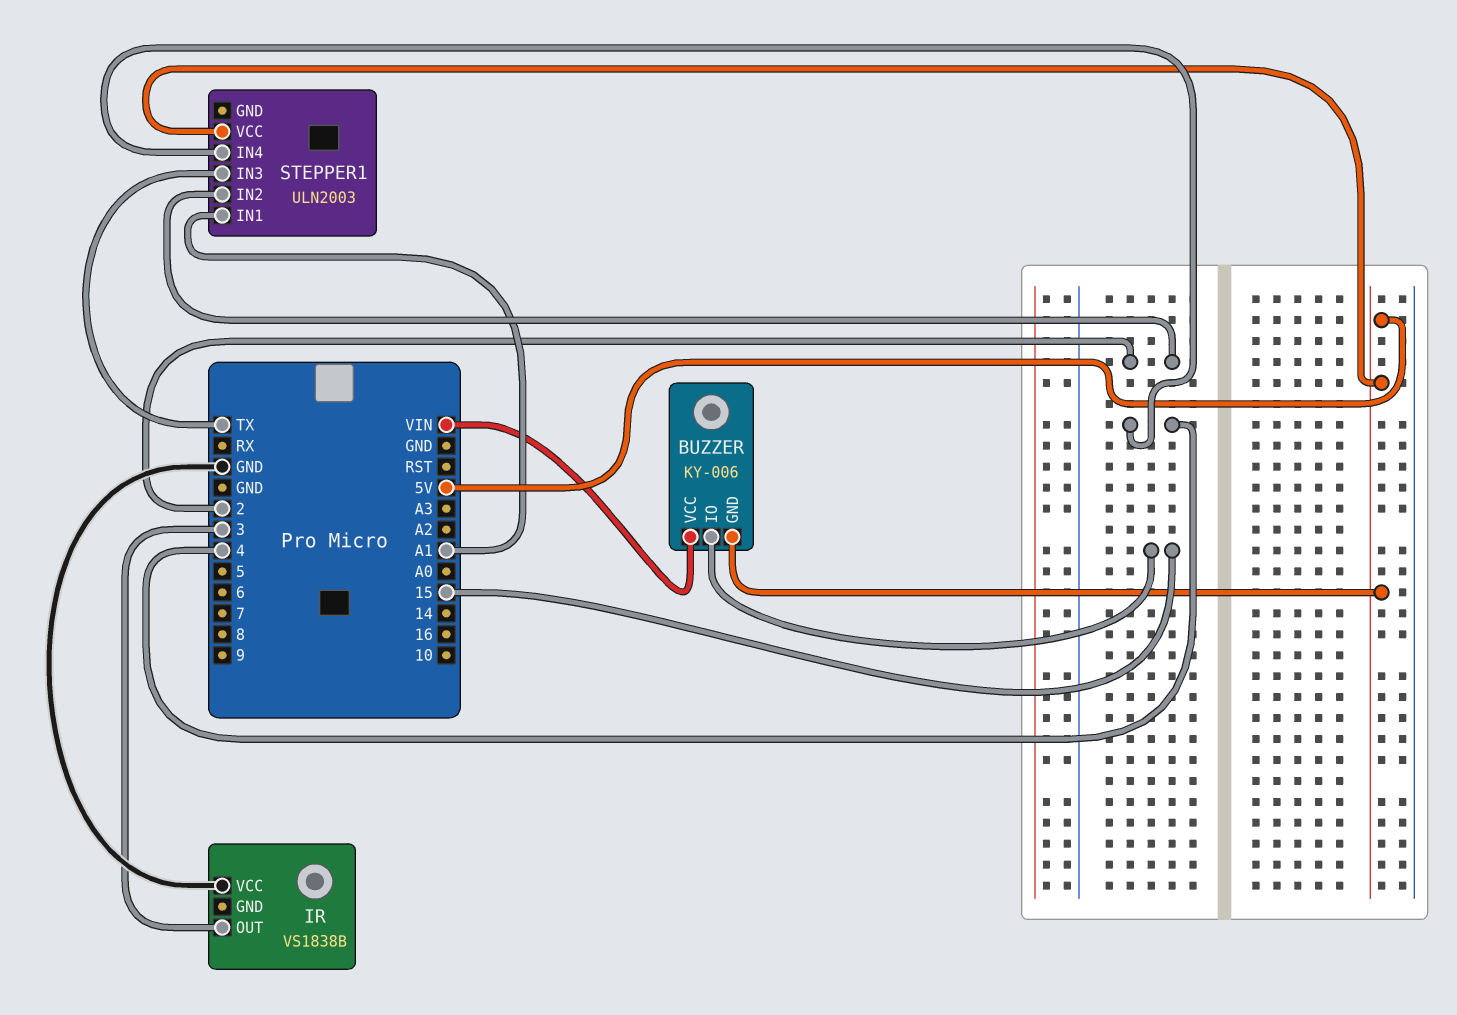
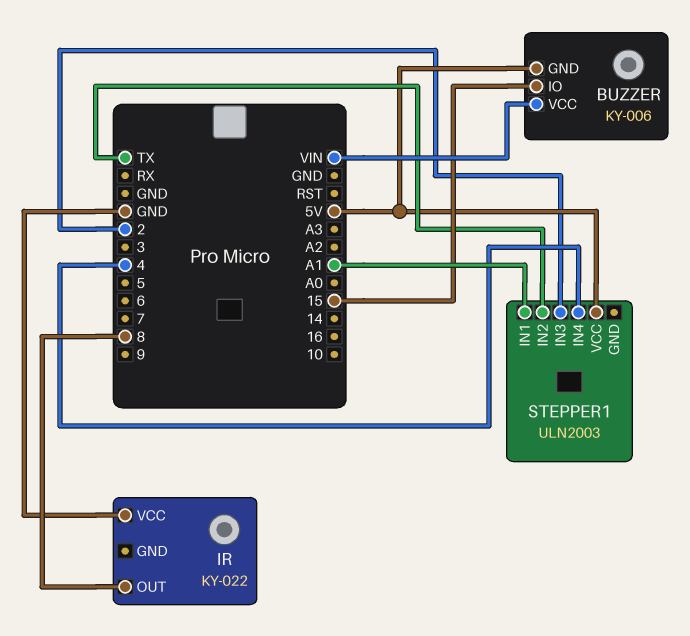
IR: VS1838B -> KY-022
IR pin OUT: 3 -> 8
STEPPER1 pin IN2: 2 -> TX
STEPPER1 pin IN3: TX -> 2

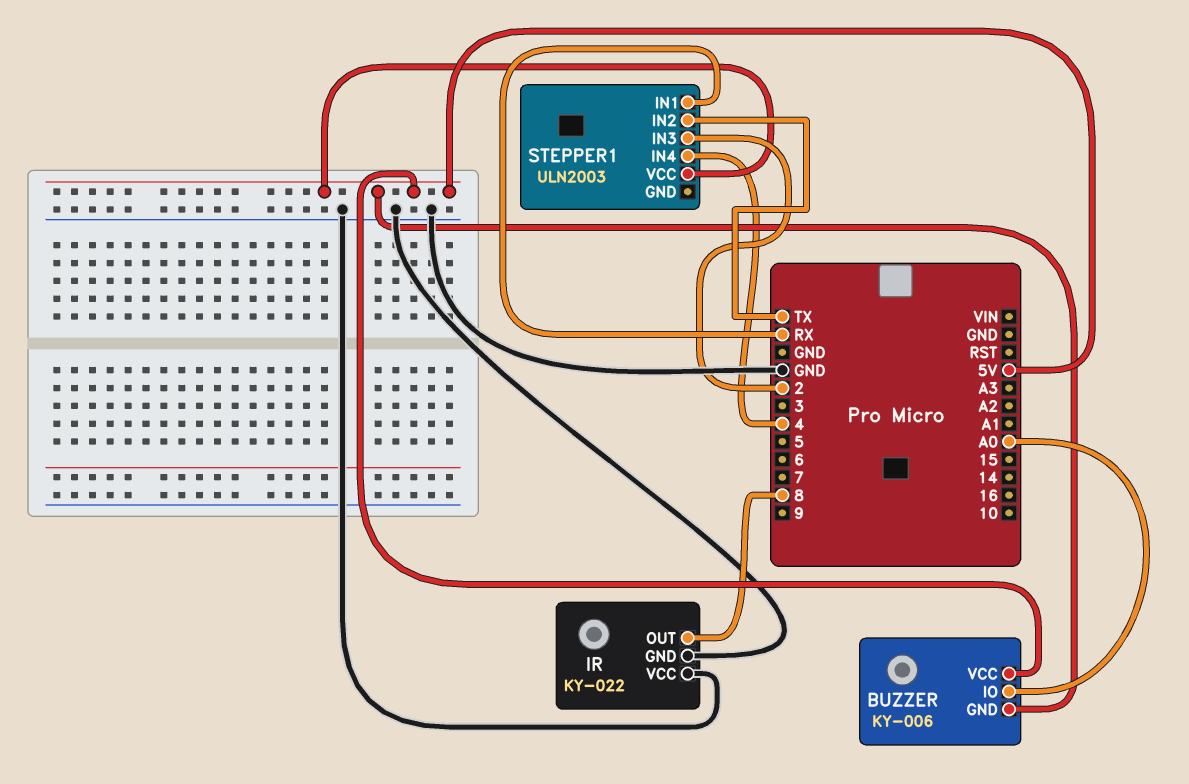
BUZZER pin IO: 15 -> A0
BUZZER pin VCC: VIN -> 5V
IR pin GND: none -> GND
STEPPER1 pin IN1: A1 -> RX

